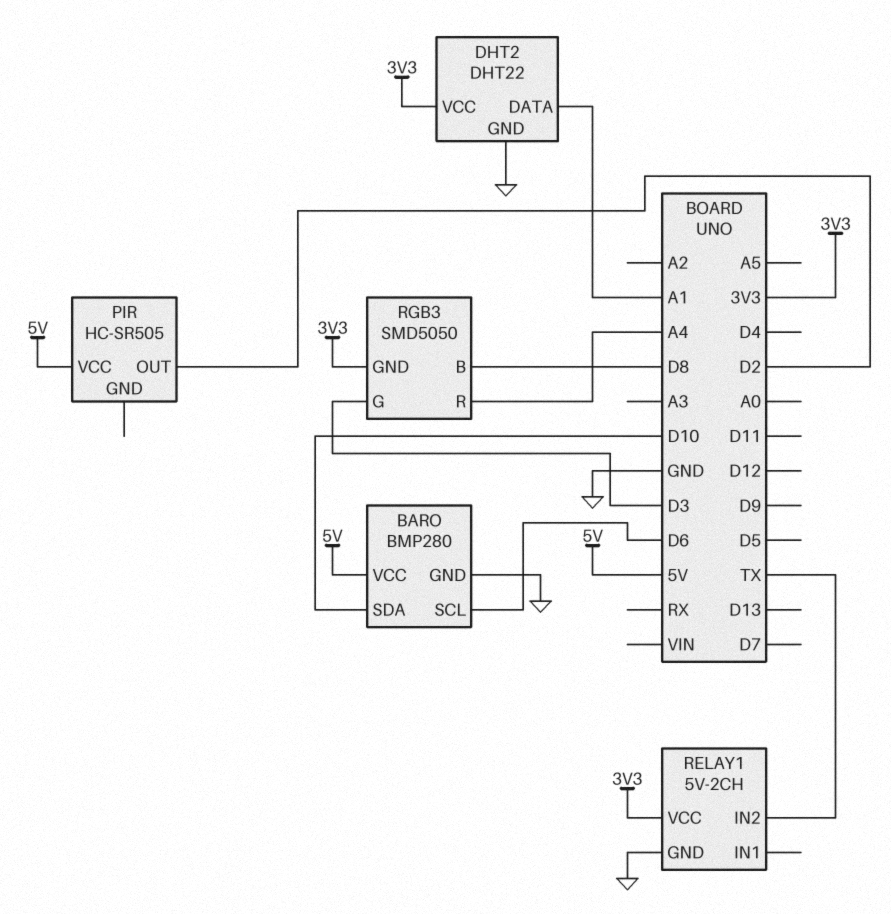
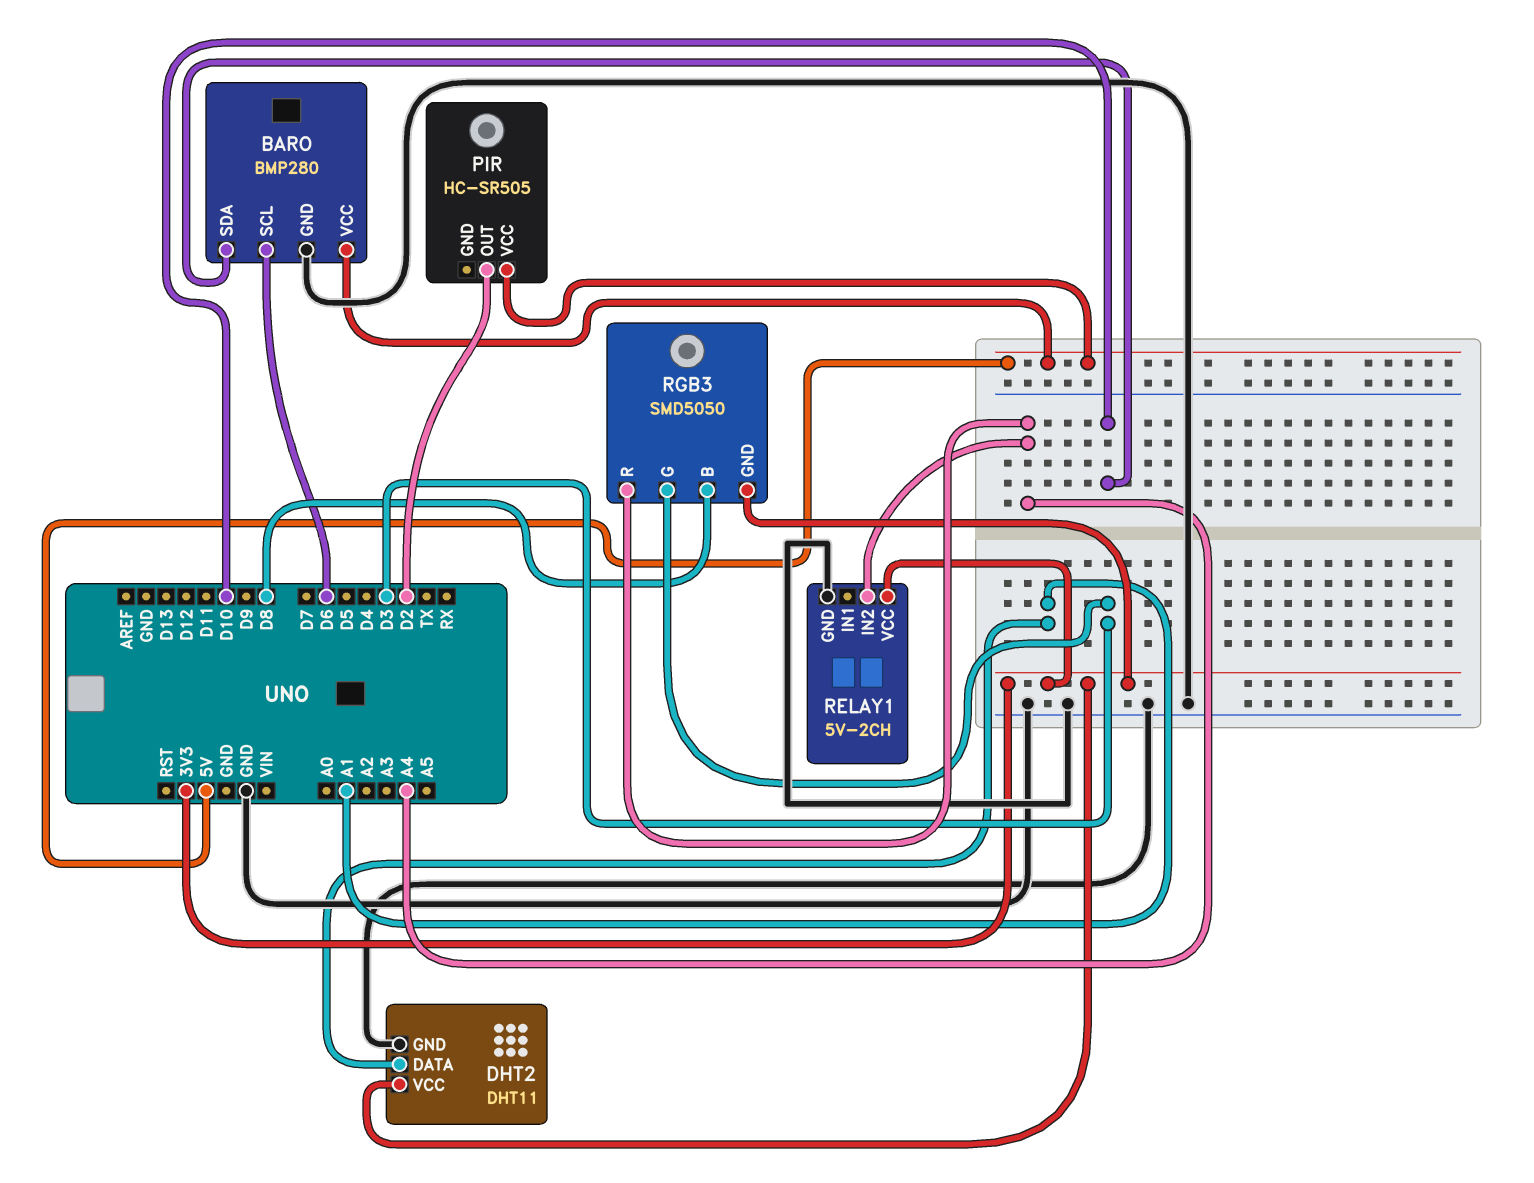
DHT2: DHT22 -> DHT11
RELAY1 pin IN2: TX -> A4

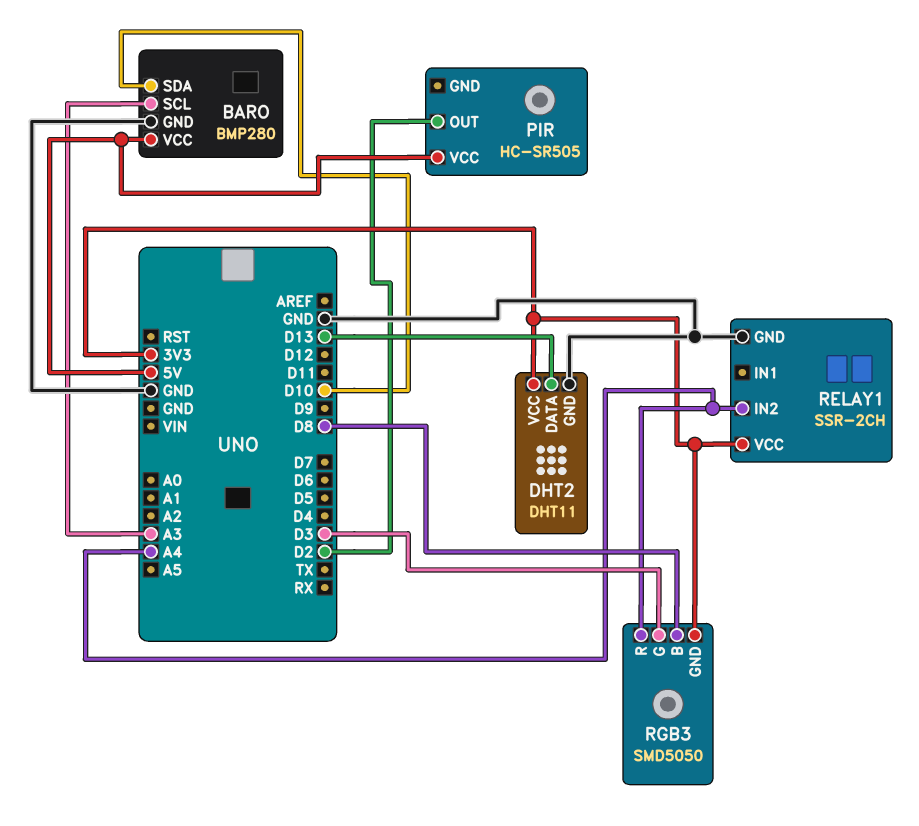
BARO pin SCL: D6 -> A3
DHT2 pin DATA: A1 -> D13
RELAY1: 5V-2CH -> SSR-2CH

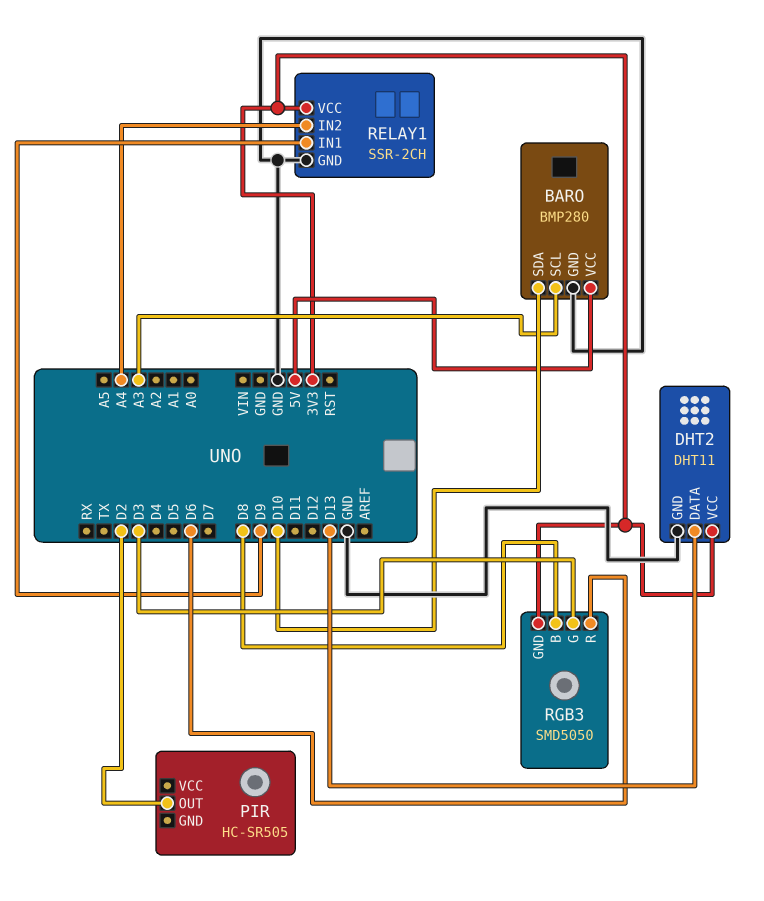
PIR pin VCC: 5V -> none
RELAY1 pin IN1: none -> D9
RGB3 pin R: A4 -> D6

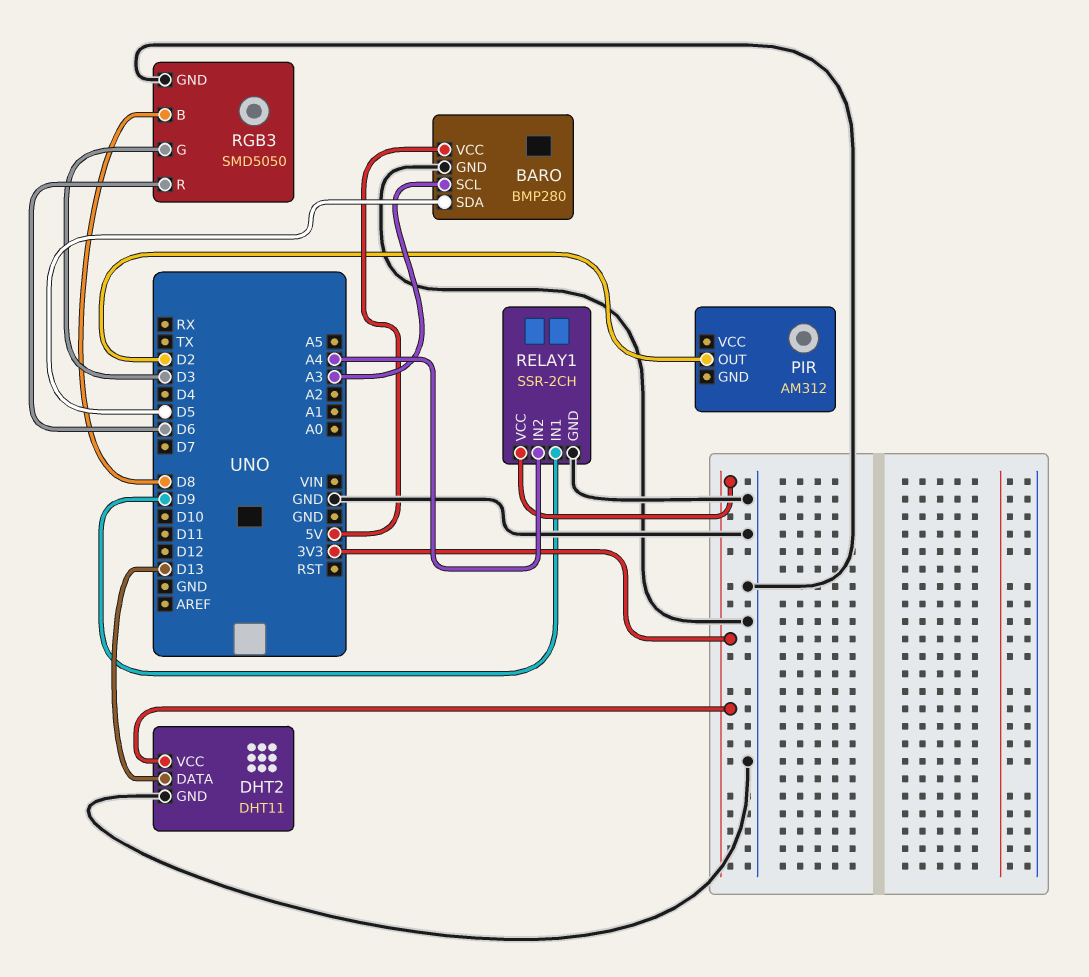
BARO pin SDA: D10 -> D5
PIR: HC-SR505 -> AM312
RGB3 pin GND: 3V3 -> GND

